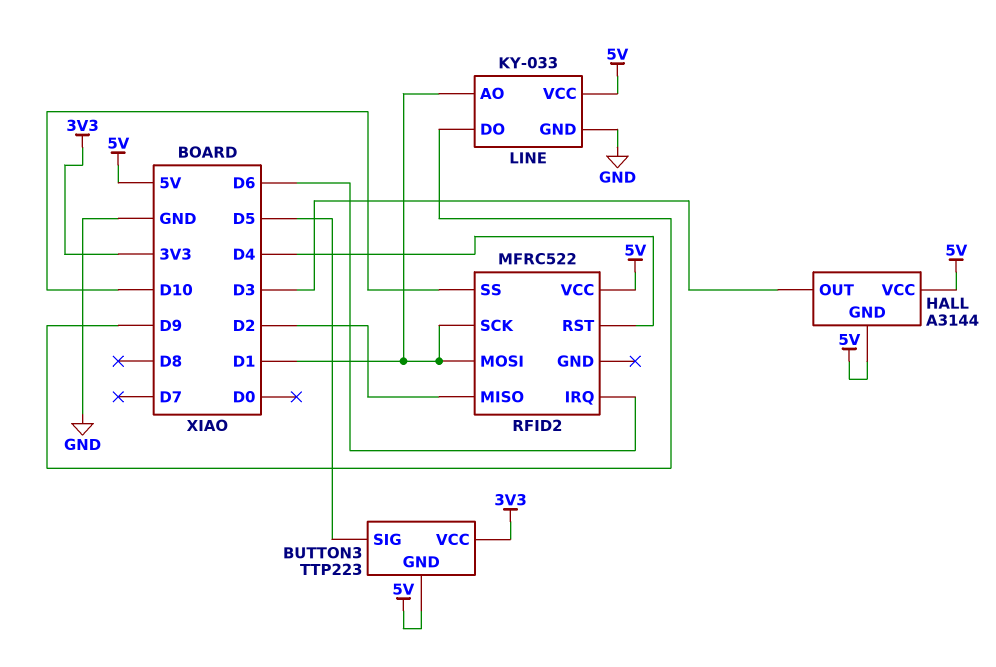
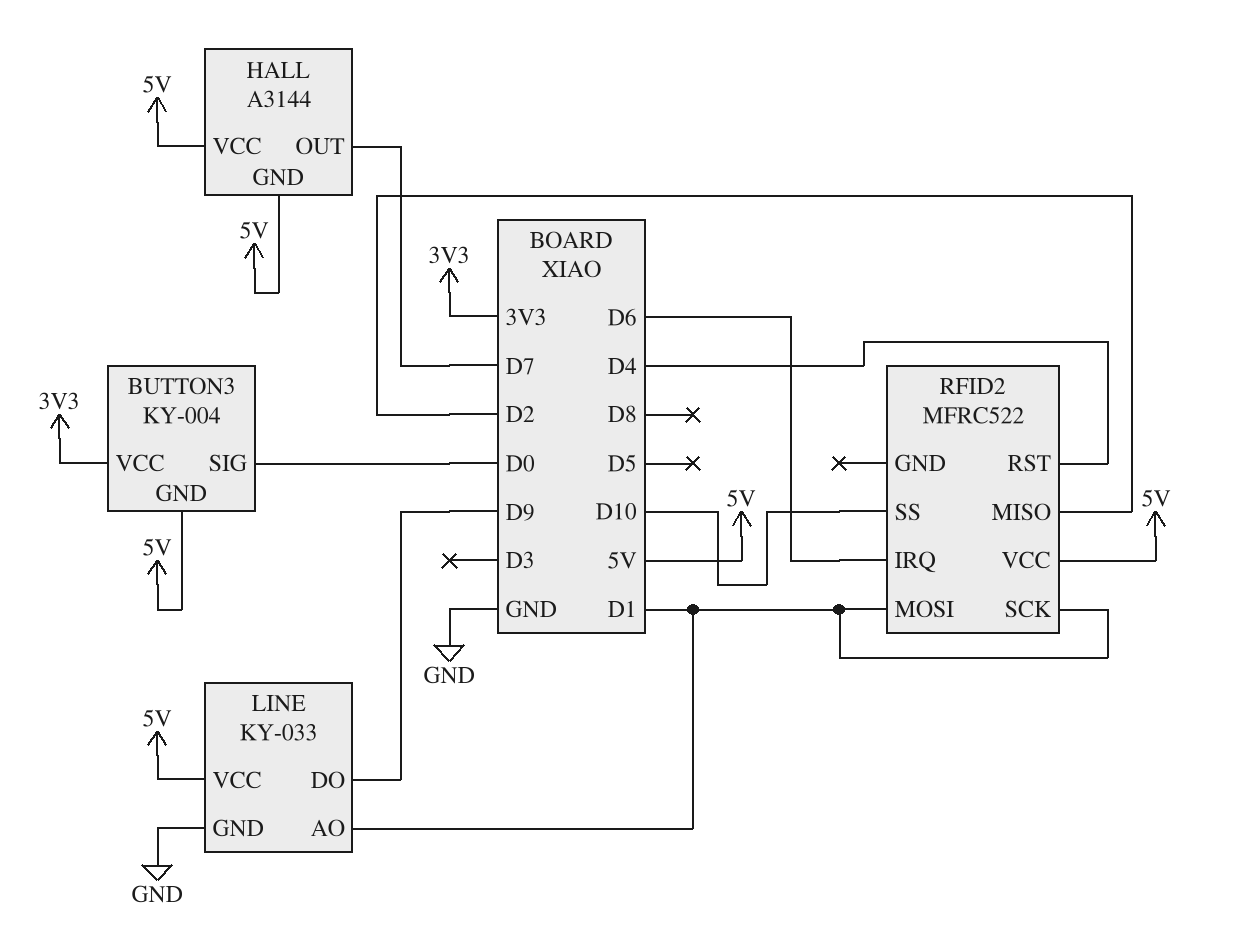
BUTTON3: TTP223 -> KY-004
BUTTON3 pin SIG: D5 -> D0
HALL pin OUT: D3 -> D7

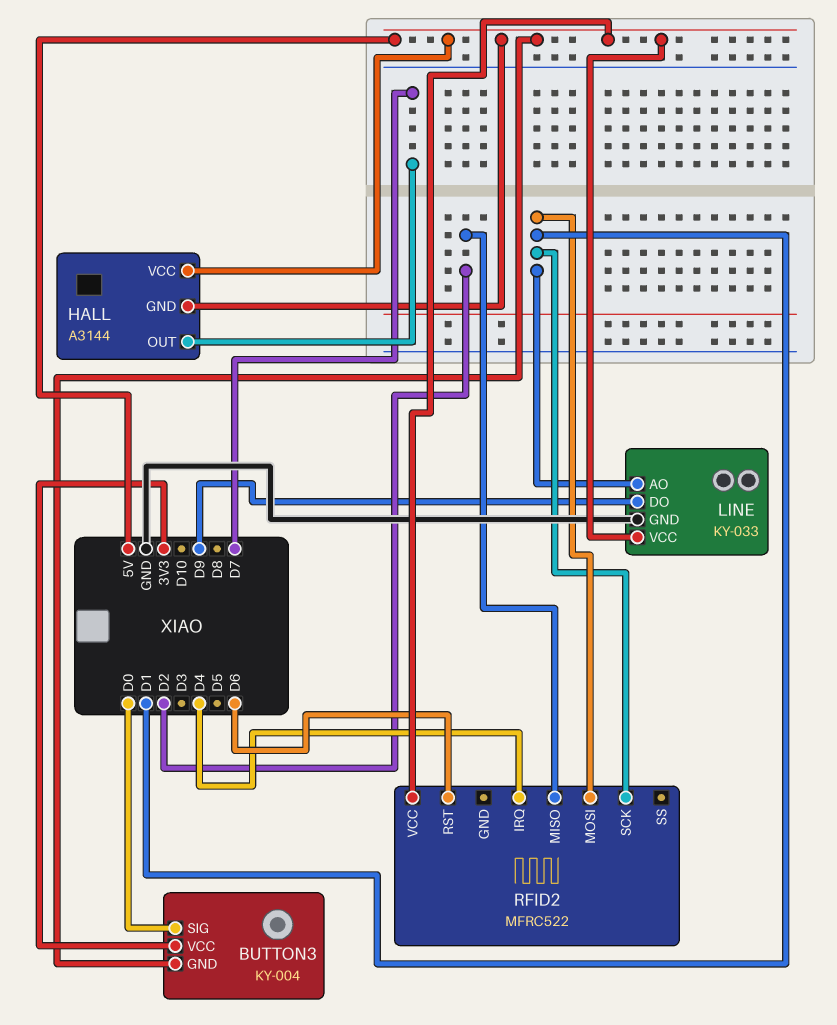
RFID2 pin IRQ: D6 -> D4
RFID2 pin RST: D4 -> D6
RFID2 pin SS: D10 -> none

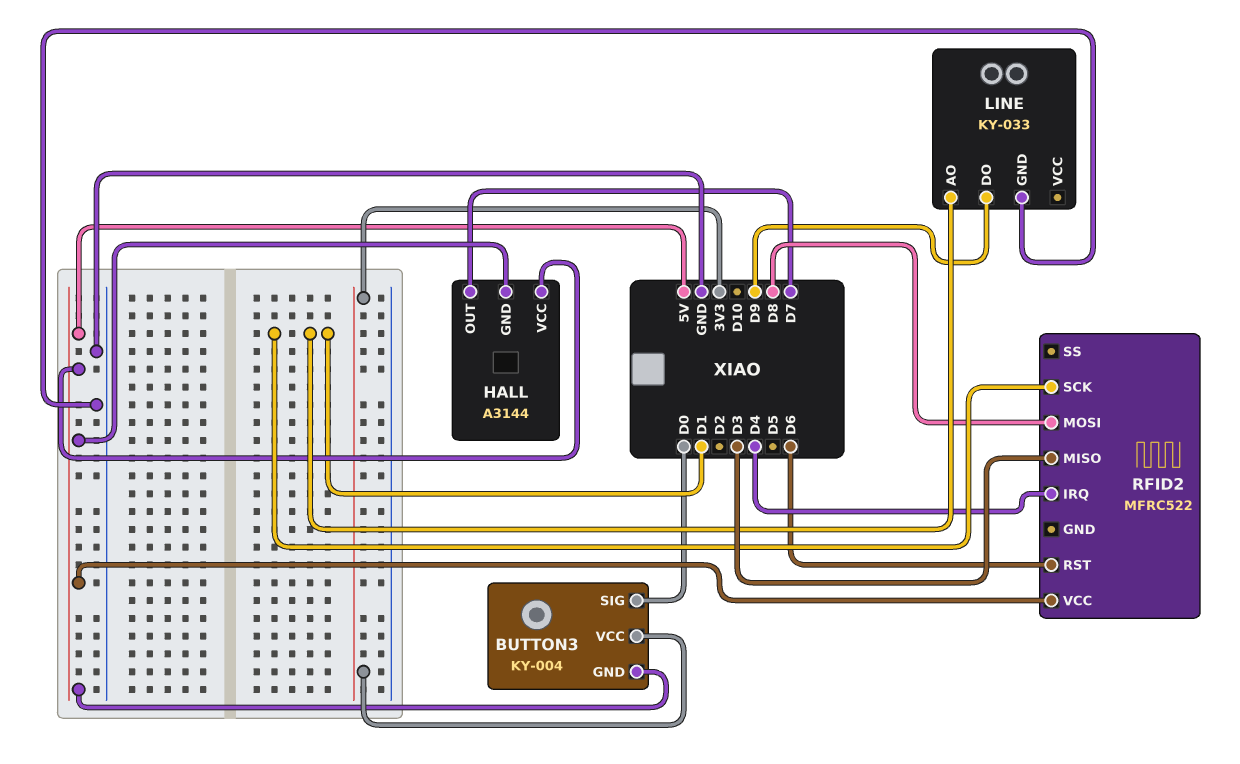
LINE pin VCC: 5V -> none
RFID2 pin MISO: D2 -> D3
RFID2 pin MOSI: D1 -> D8

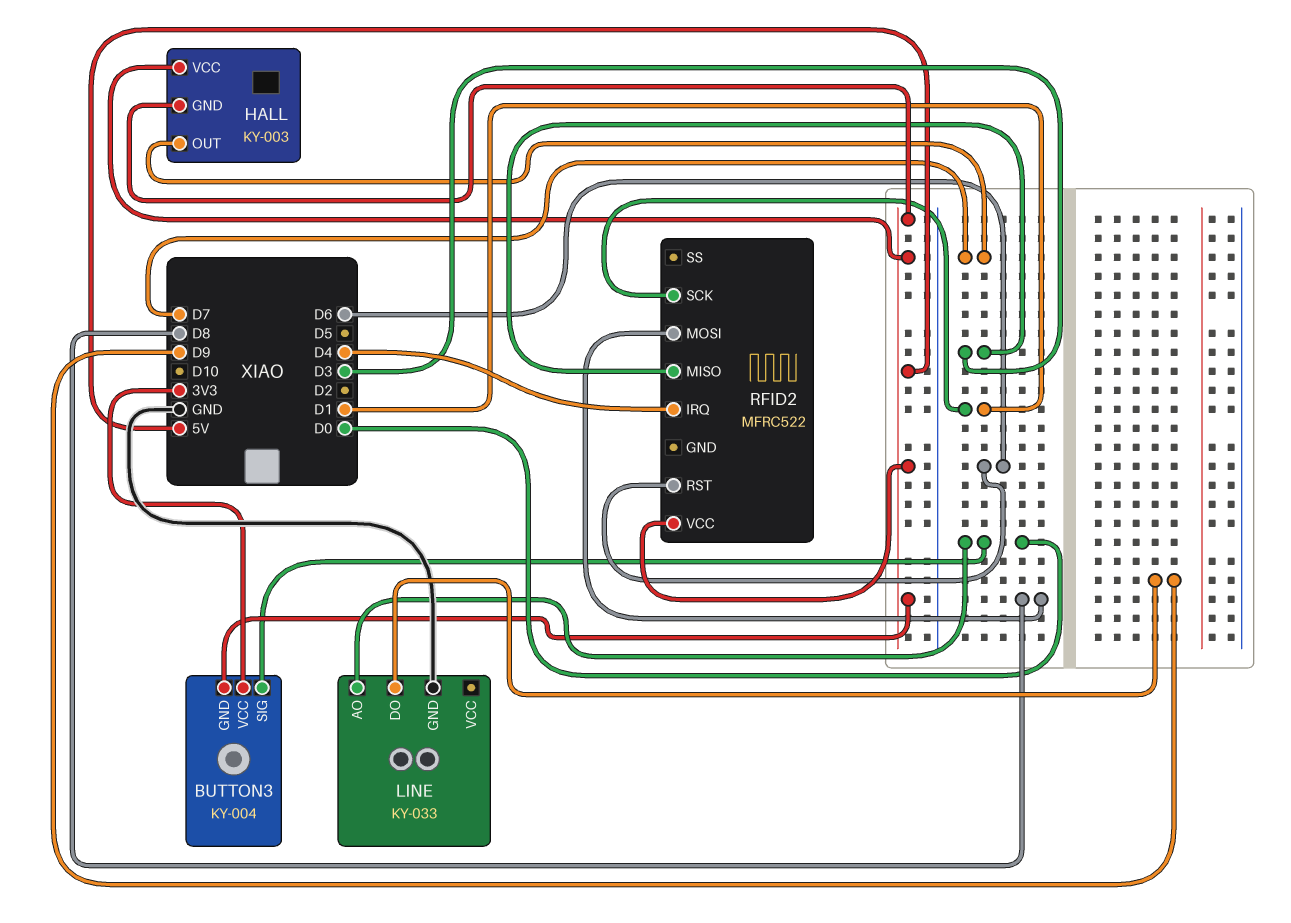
HALL: A3144 -> KY-003
LINE pin AO: D1 -> D0

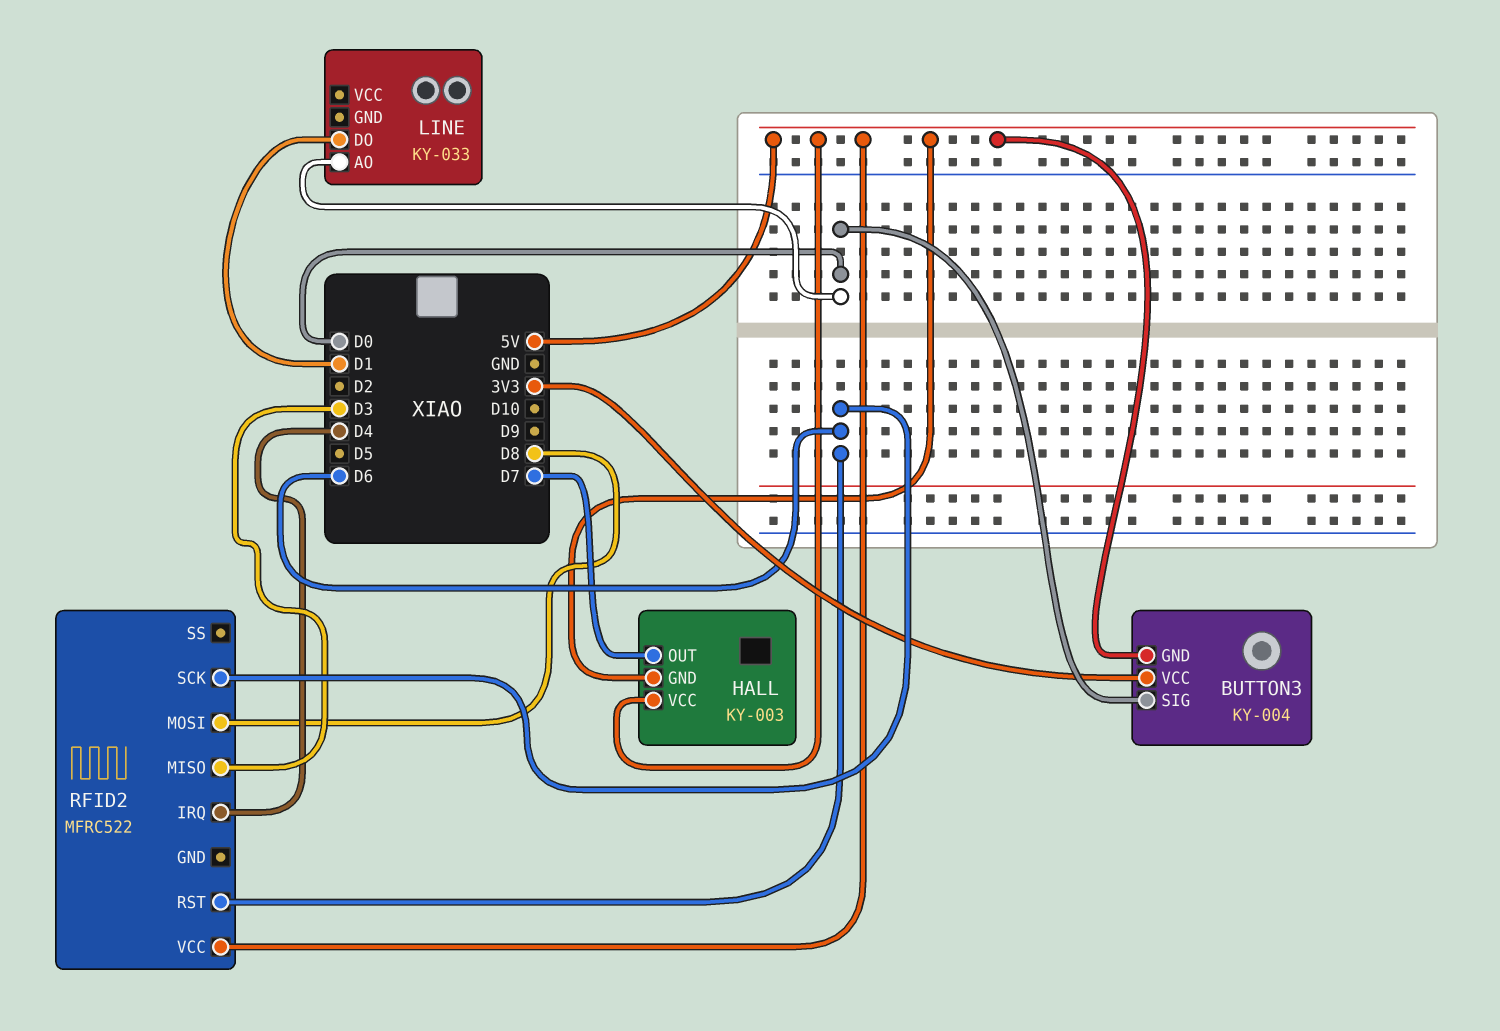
LINE pin DO: D9 -> D1
LINE pin GND: GND -> none
RFID2 pin SCK: D1 -> D6

